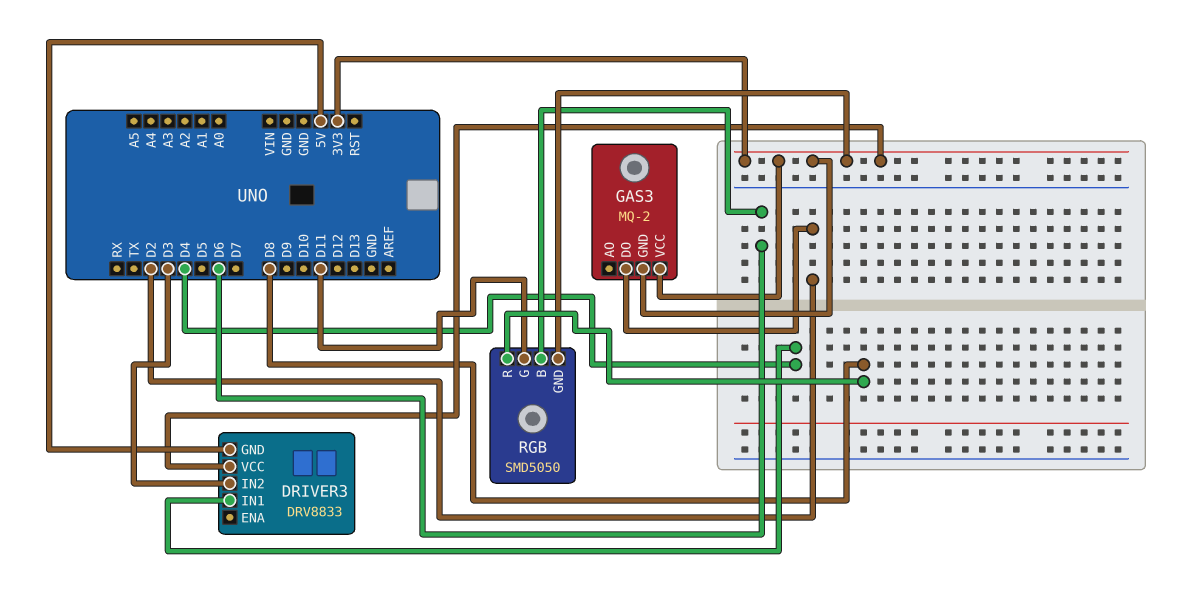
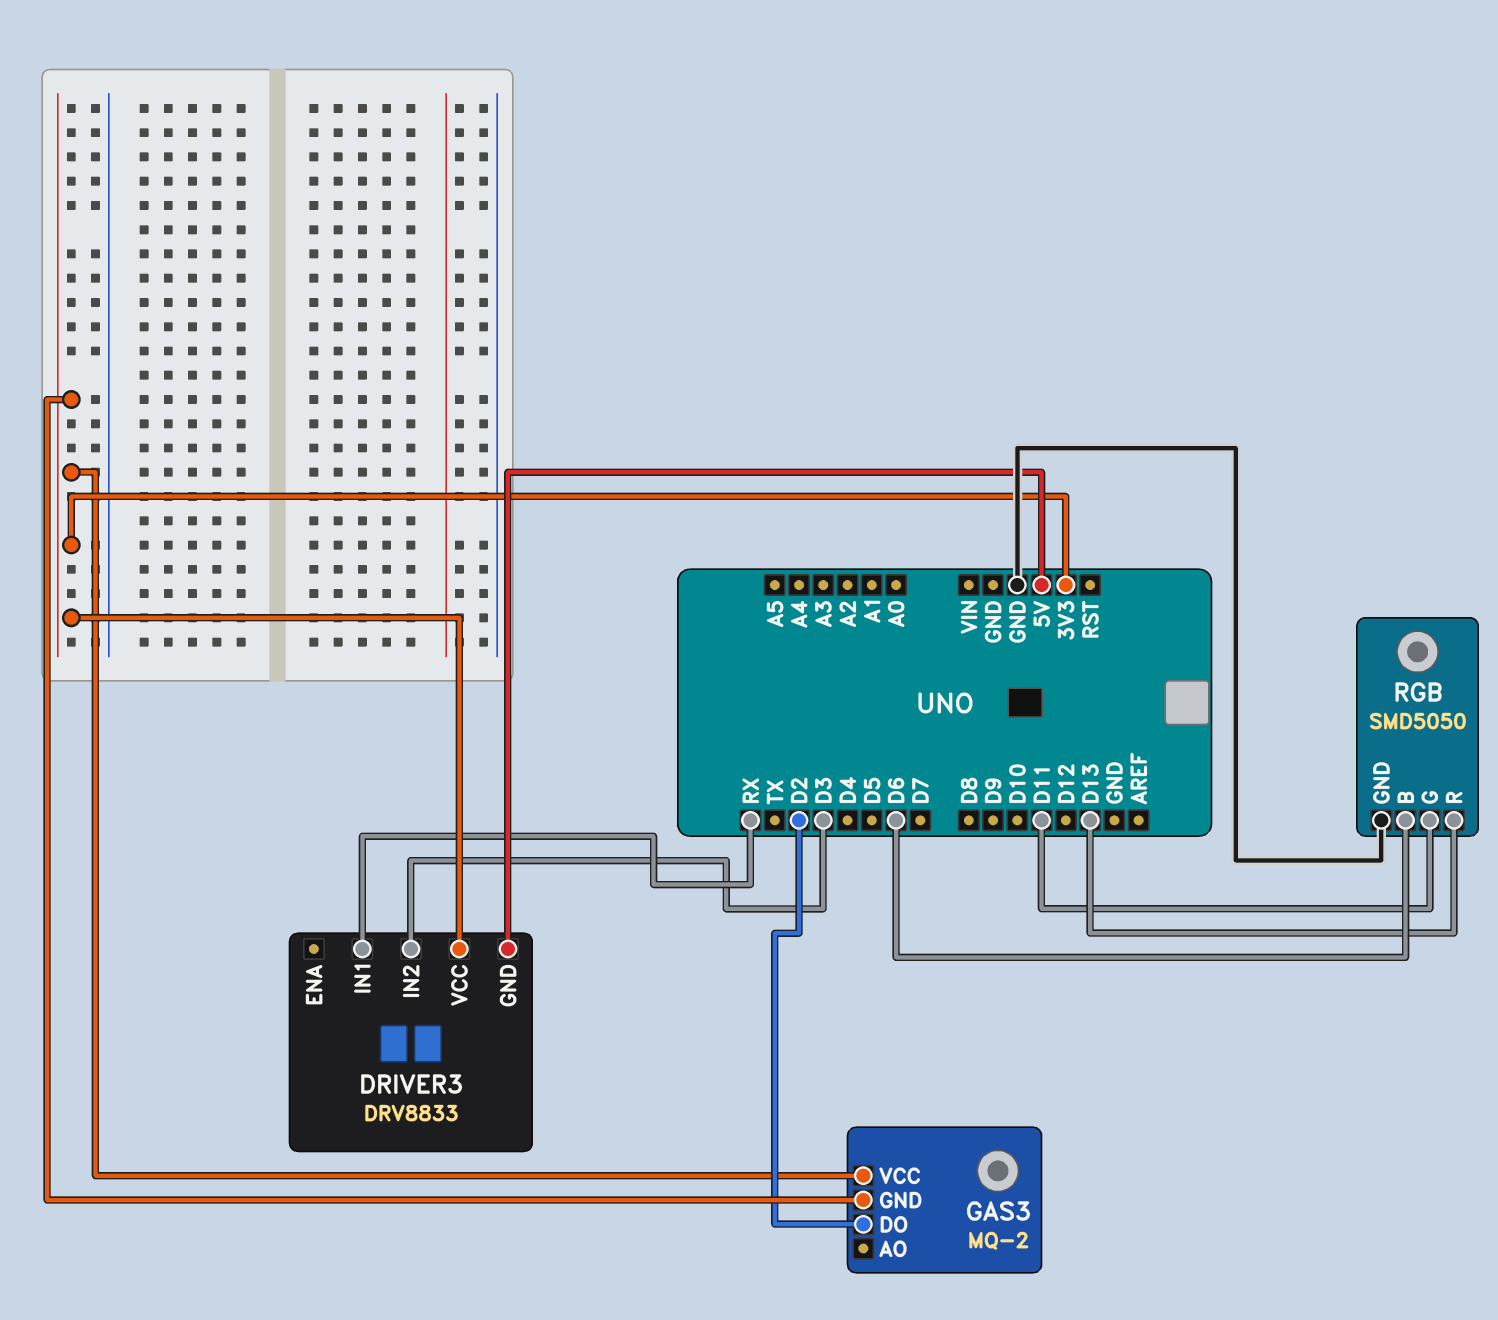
DRIVER3 pin IN1: D4 -> RX
RGB pin GND: 3V3 -> GND
RGB pin R: D8 -> D13

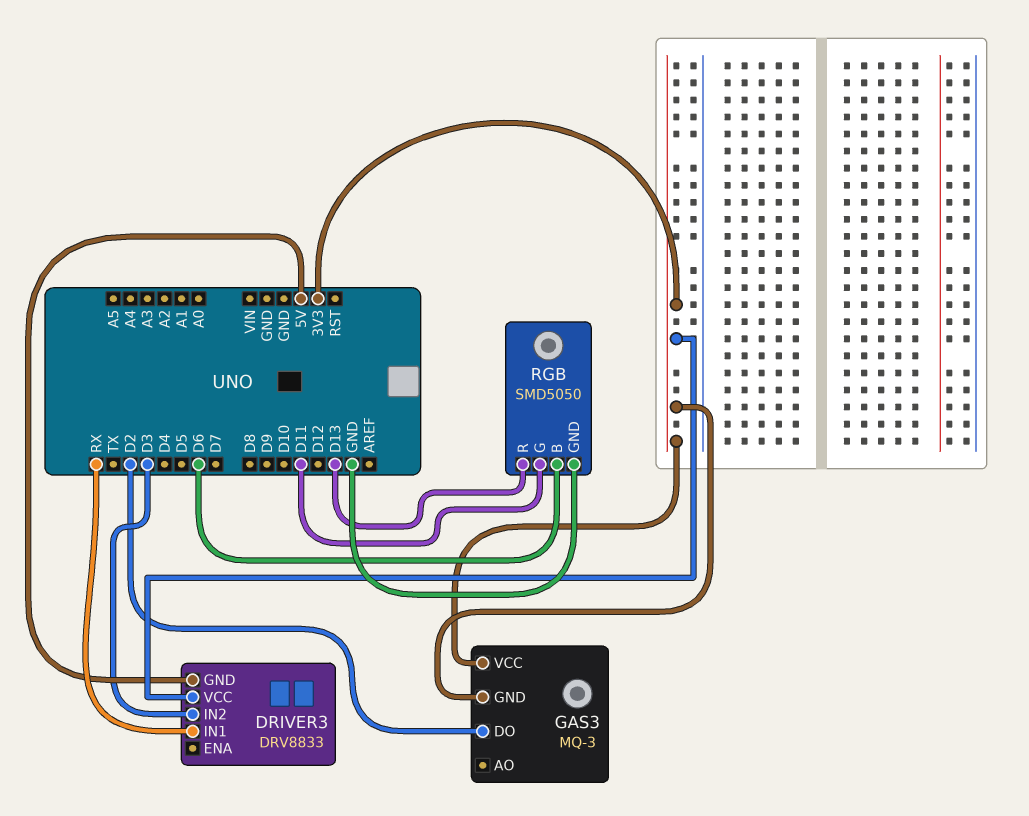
GAS3: MQ-2 -> MQ-3

